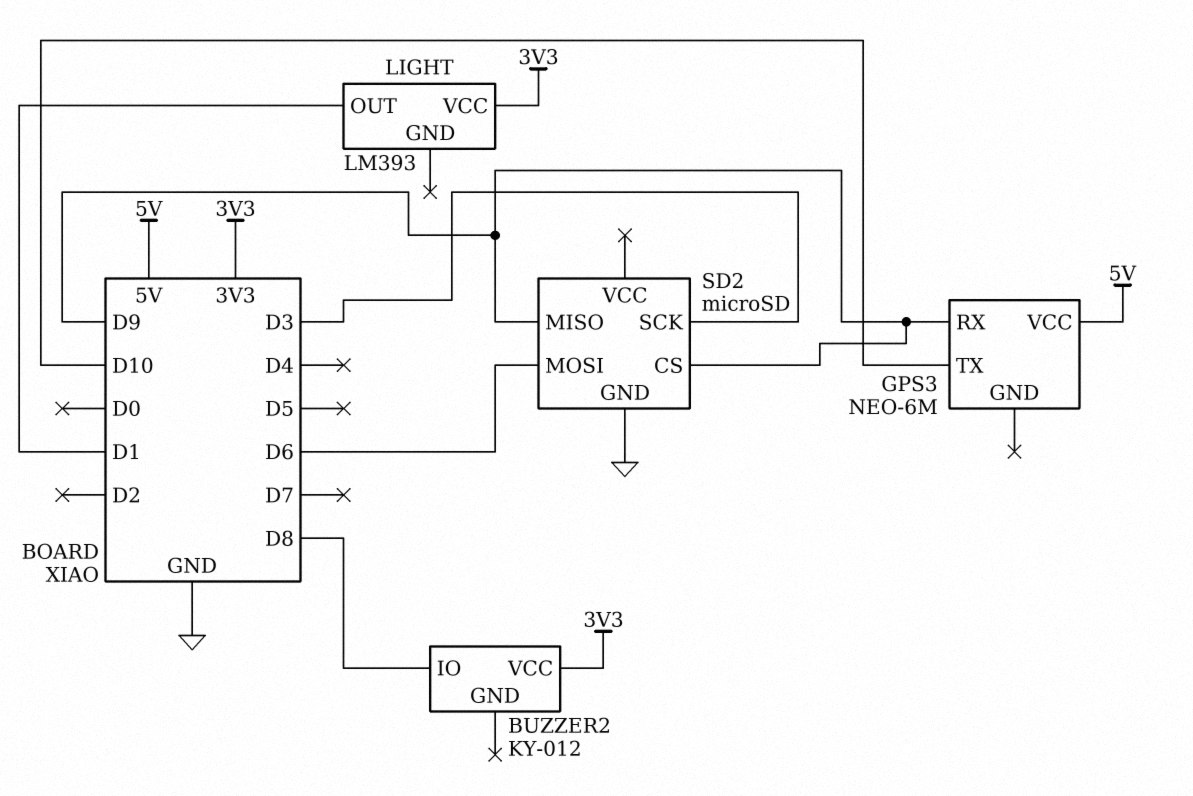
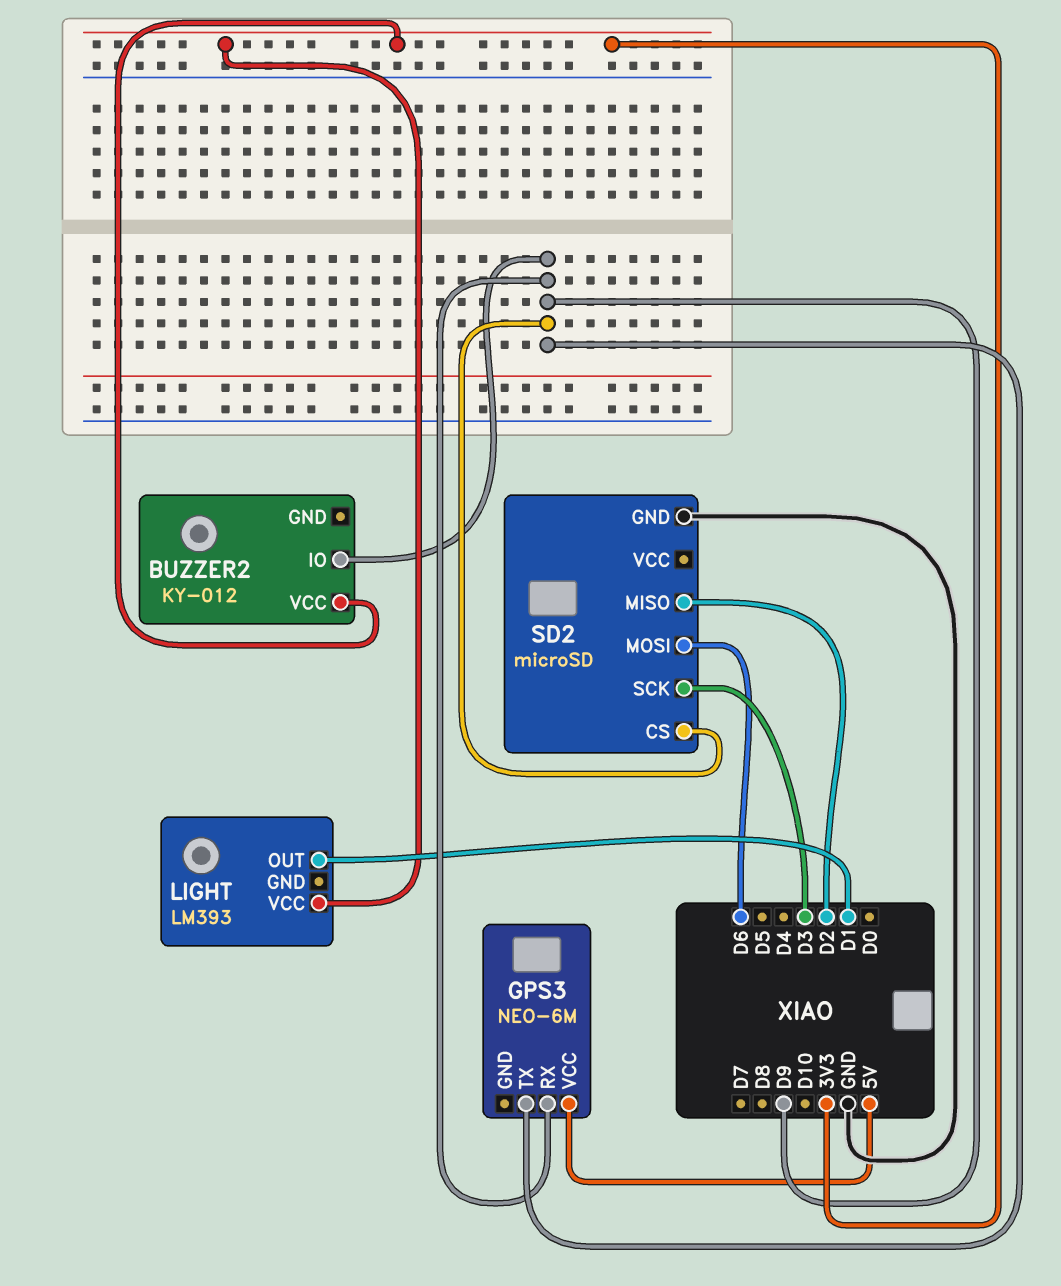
BUZZER2 pin IO: D8 -> D9
GPS3 pin TX: D10 -> D9
SD2 pin MISO: D9 -> D2

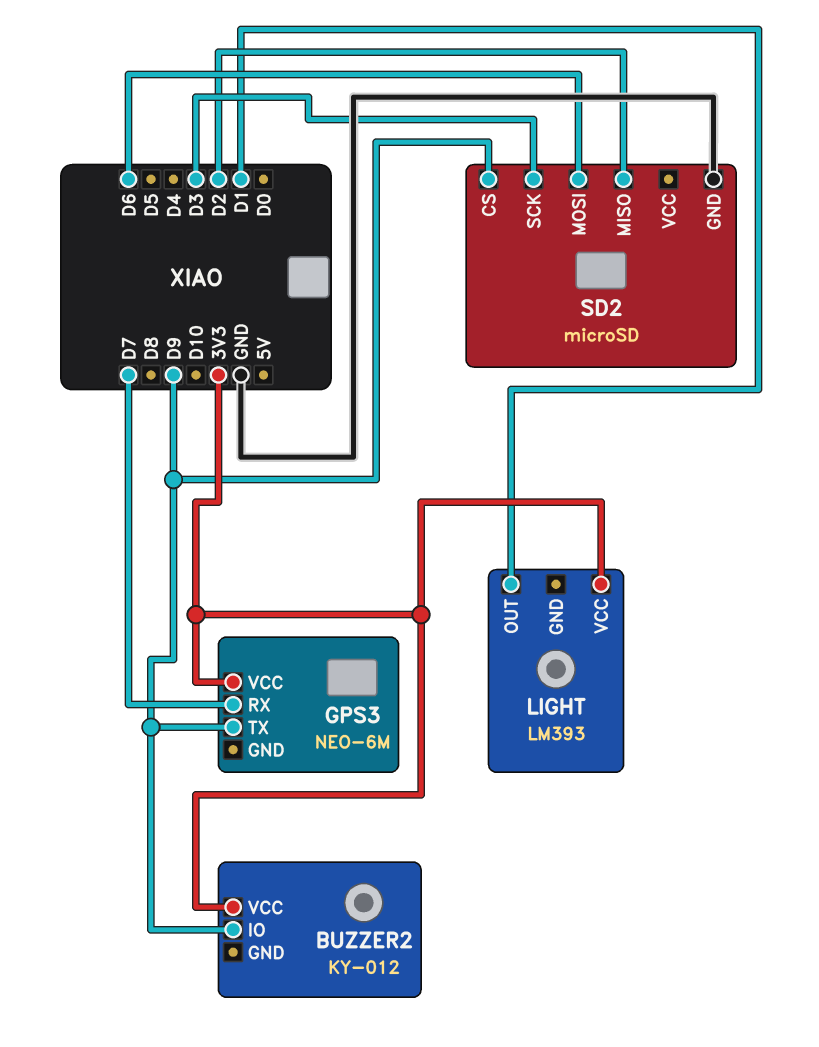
GPS3 pin RX: D9 -> D7
GPS3 pin VCC: 5V -> 3V3

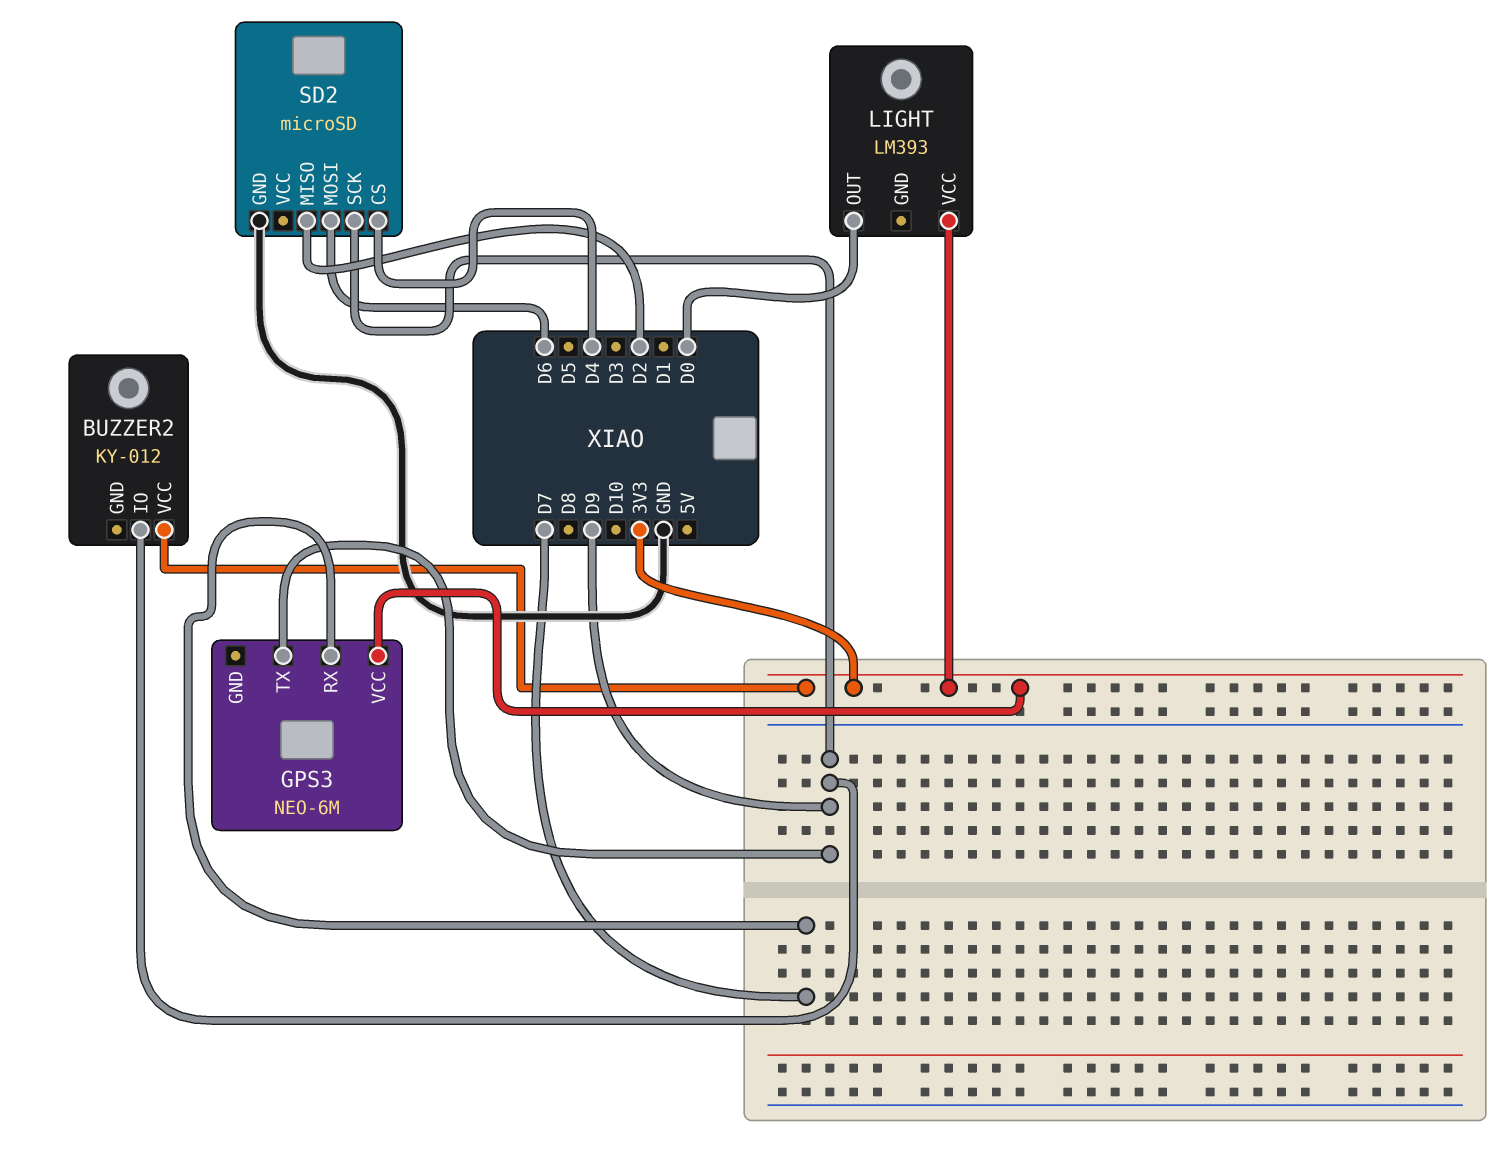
LIGHT pin OUT: D1 -> D0
SD2 pin CS: D9 -> D4
SD2 pin SCK: D3 -> D9

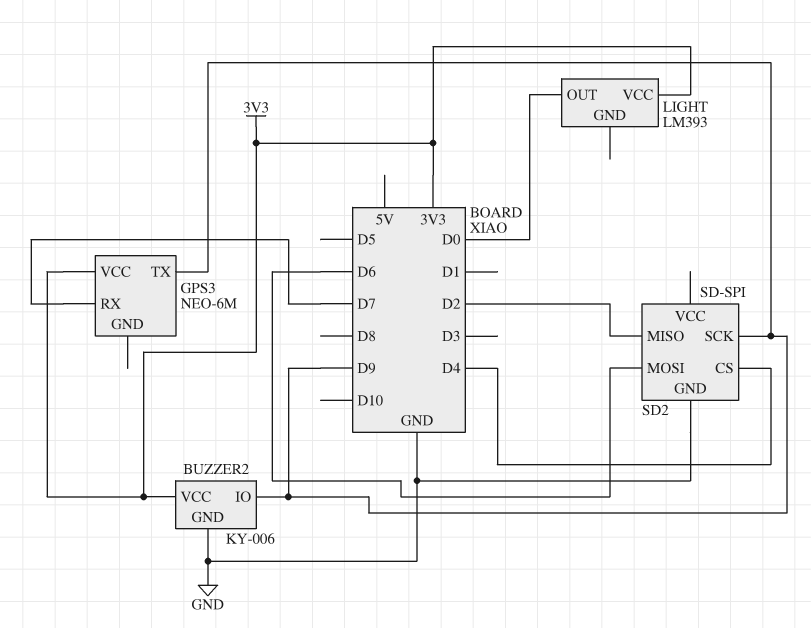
BUZZER2: KY-012 -> KY-006
BUZZER2 pin GND: none -> GND
SD2: microSD -> SD-SPI

